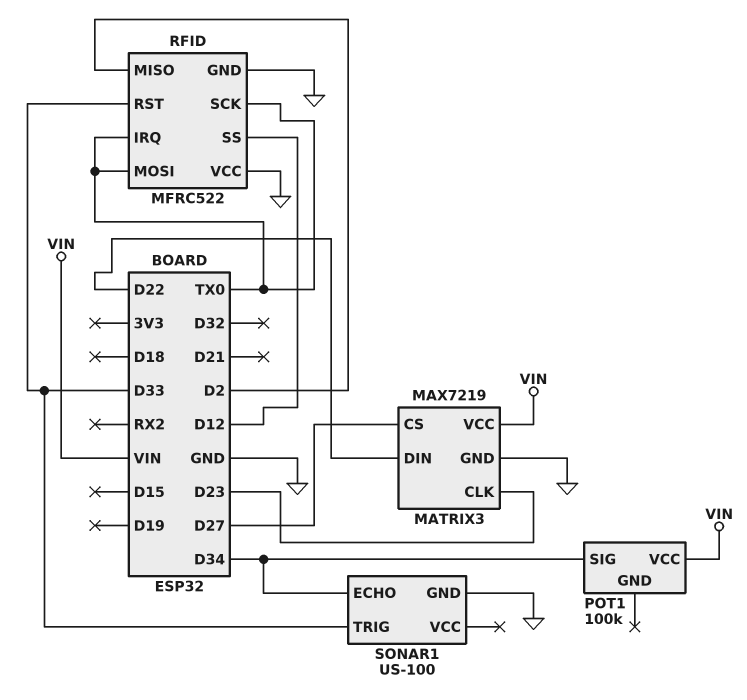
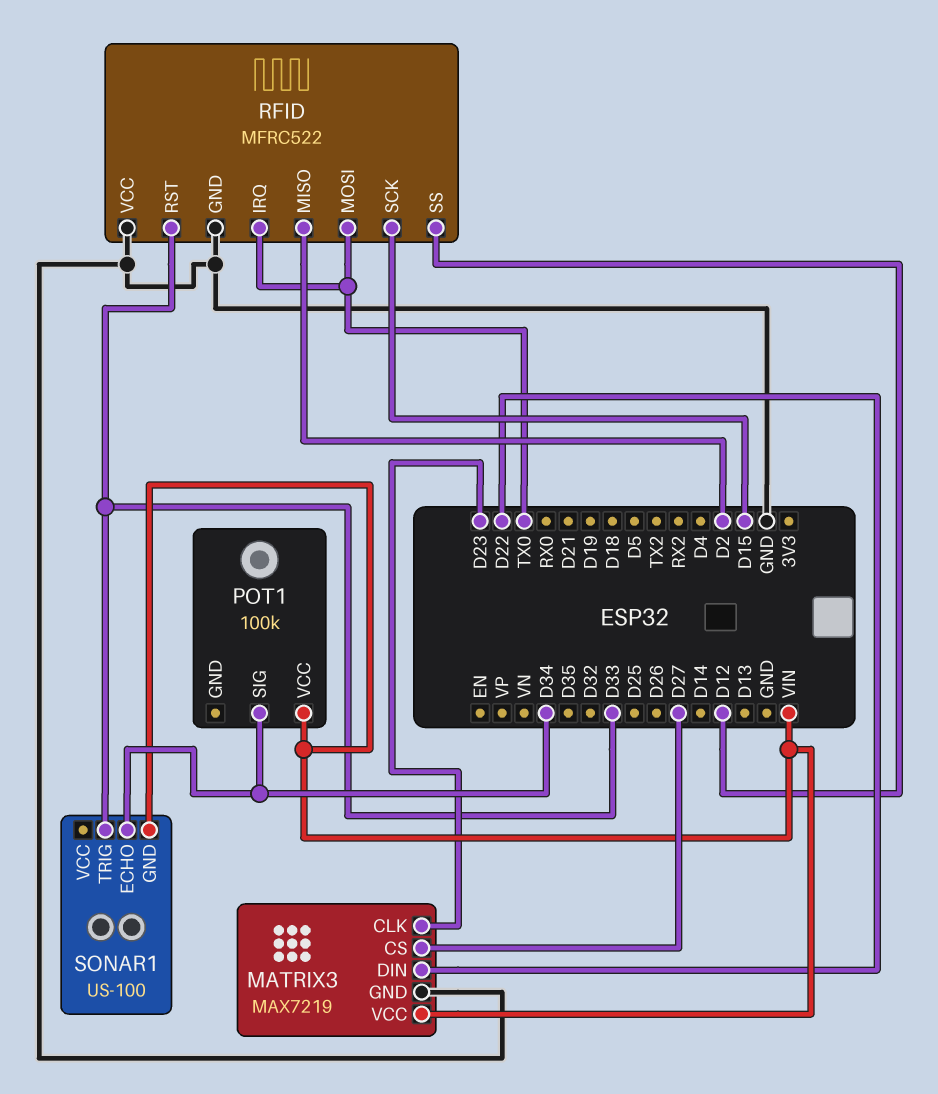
RFID pin SCK: TX0 -> D15
SONAR1 pin GND: GND -> VIN

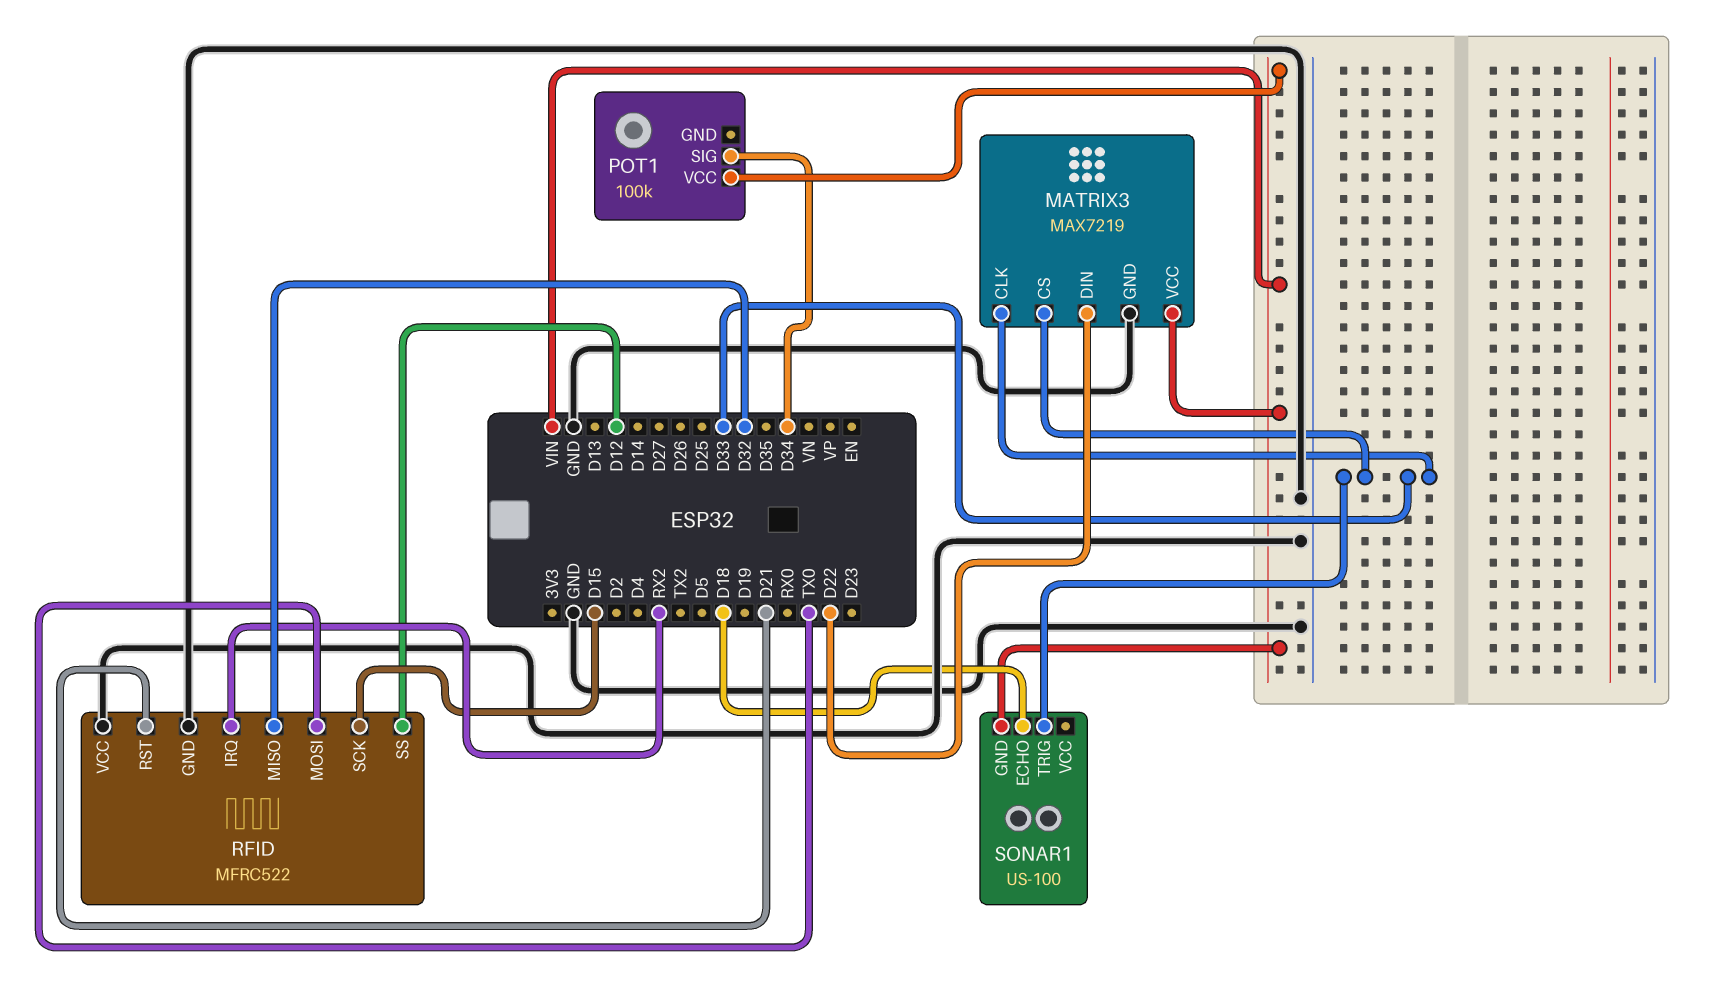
MATRIX3 pin CLK: D23 -> D33
MATRIX3 pin CS: D27 -> D33
RFID pin IRQ: TX0 -> RX2
RFID pin MISO: D2 -> D32
RFID pin RST: D33 -> D21
SONAR1 pin ECHO: D34 -> D18

